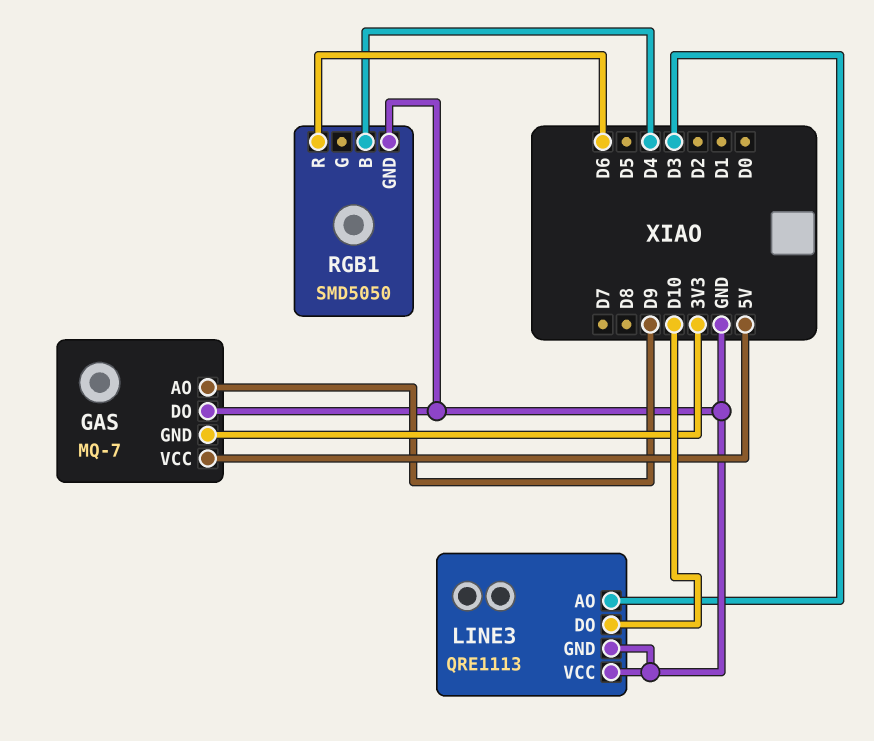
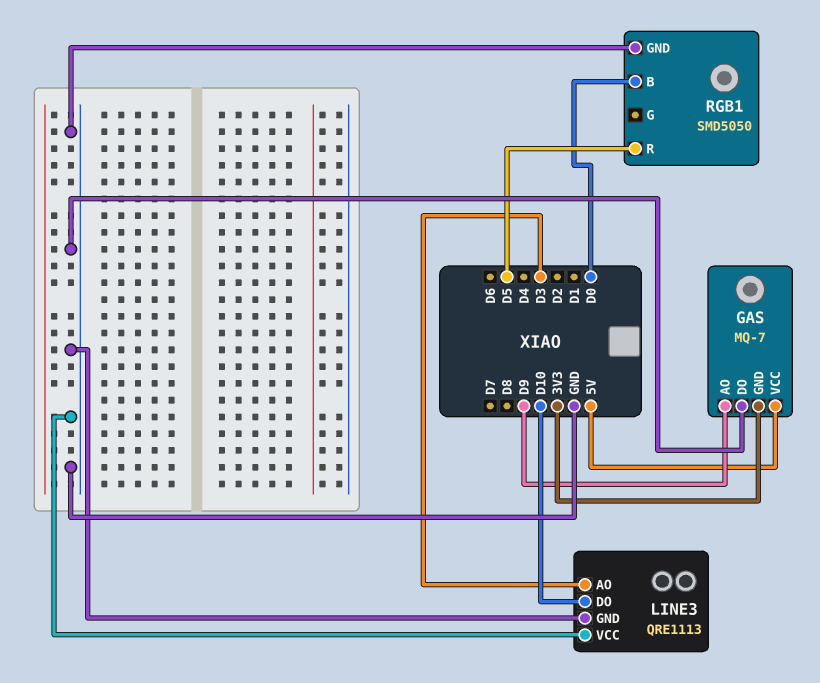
RGB1 pin B: D4 -> D0
RGB1 pin R: D6 -> D5

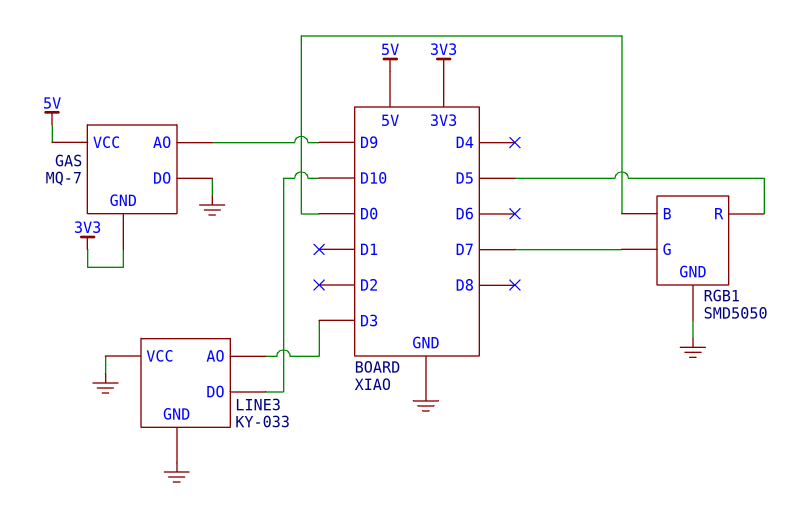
LINE3: QRE1113 -> KY-033
RGB1 pin G: none -> D7

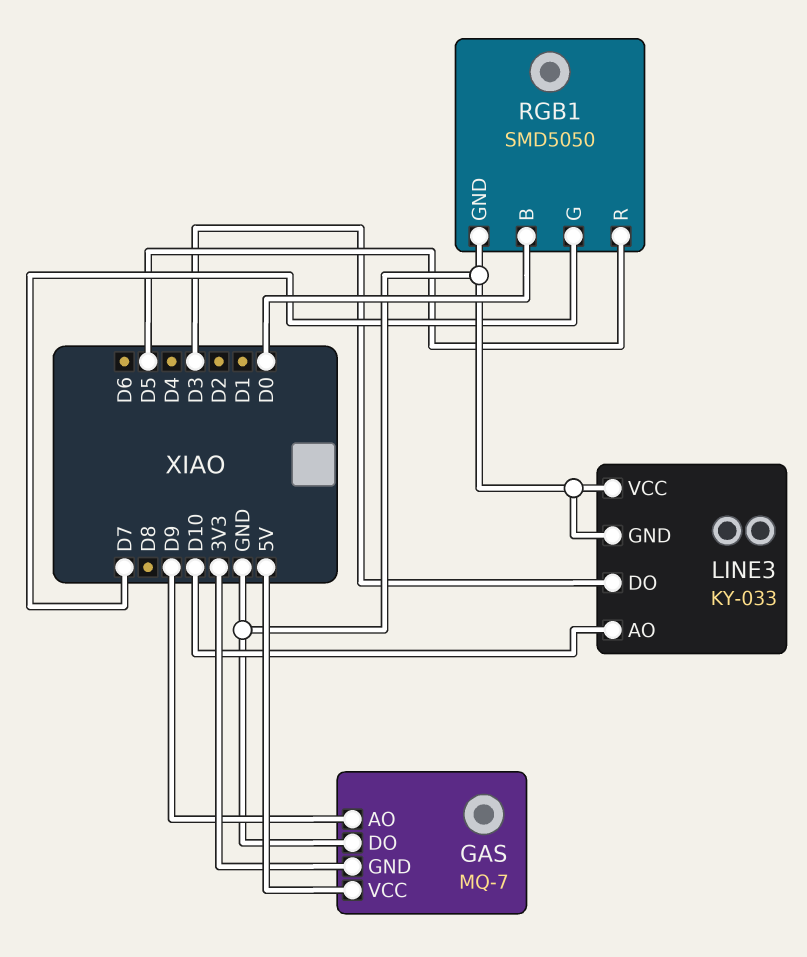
LINE3 pin AO: D3 -> D10
LINE3 pin DO: D10 -> D3

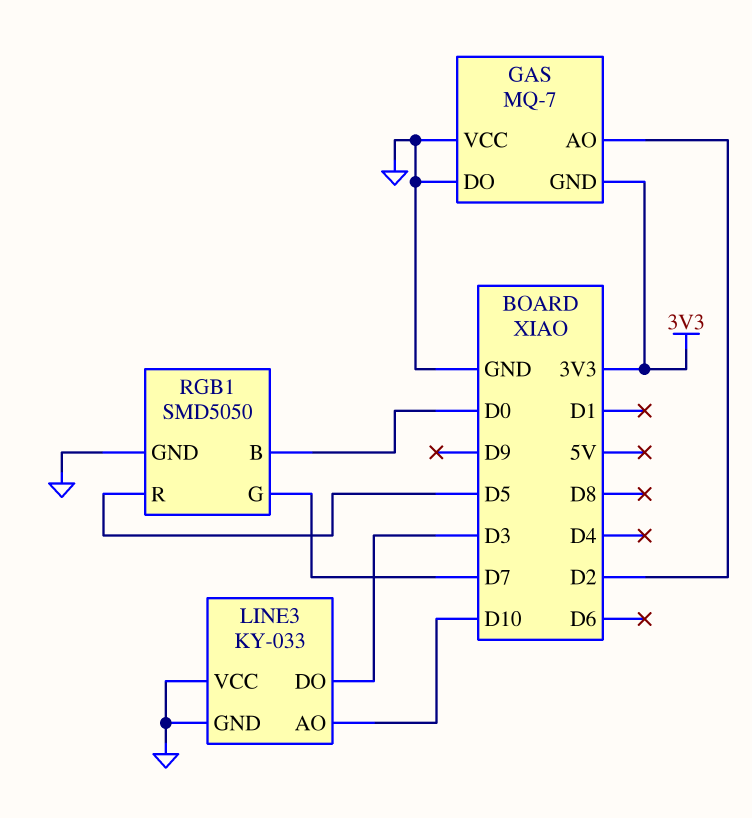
GAS pin AO: D9 -> D2
GAS pin VCC: 5V -> GND

